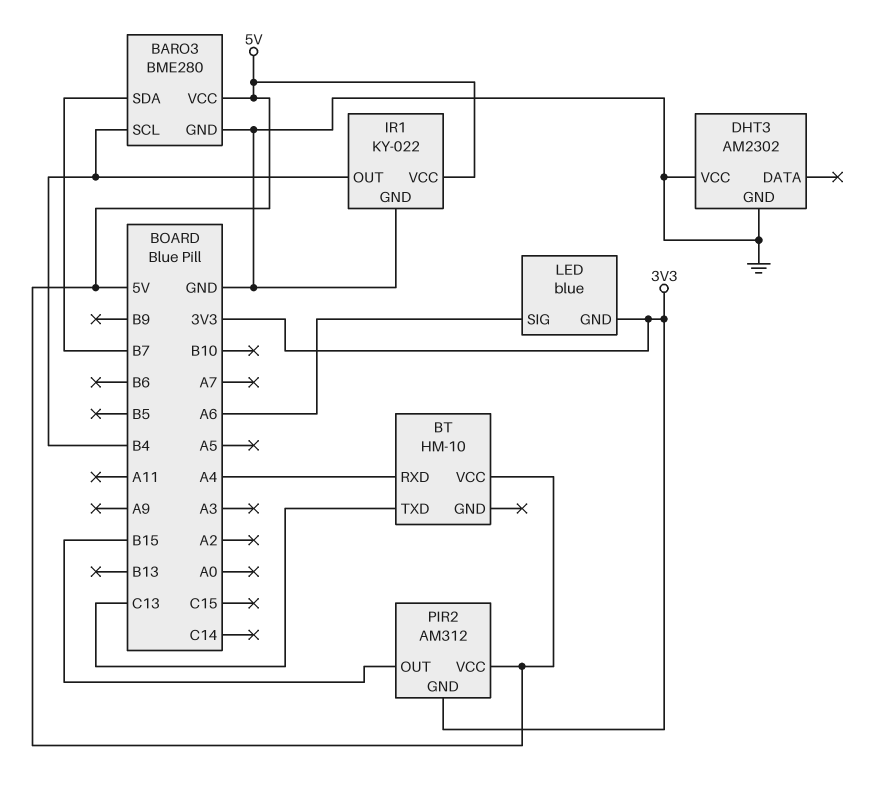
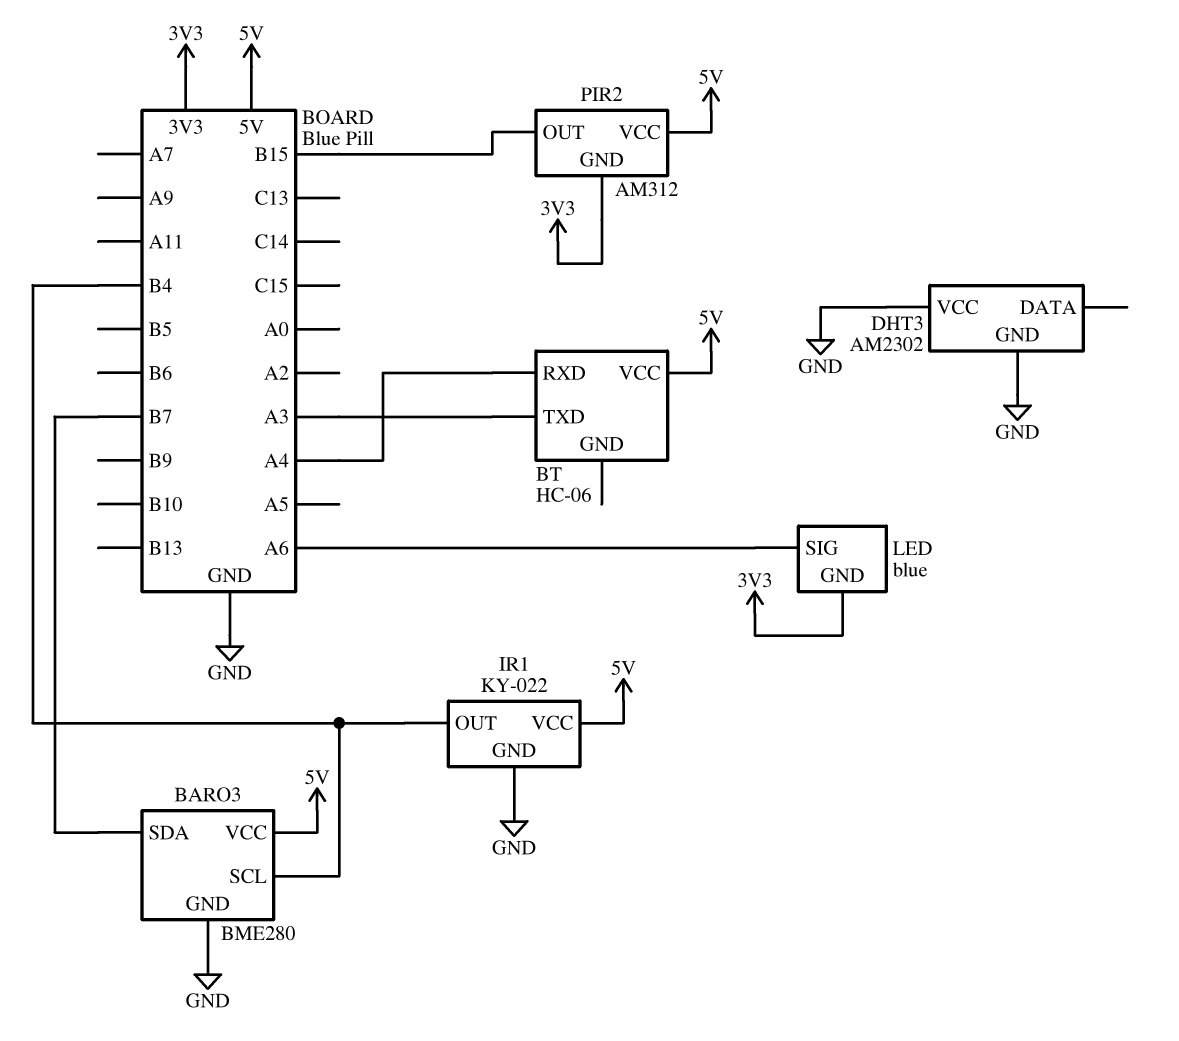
BT: HM-10 -> HC-06
BT pin TXD: C13 -> A3

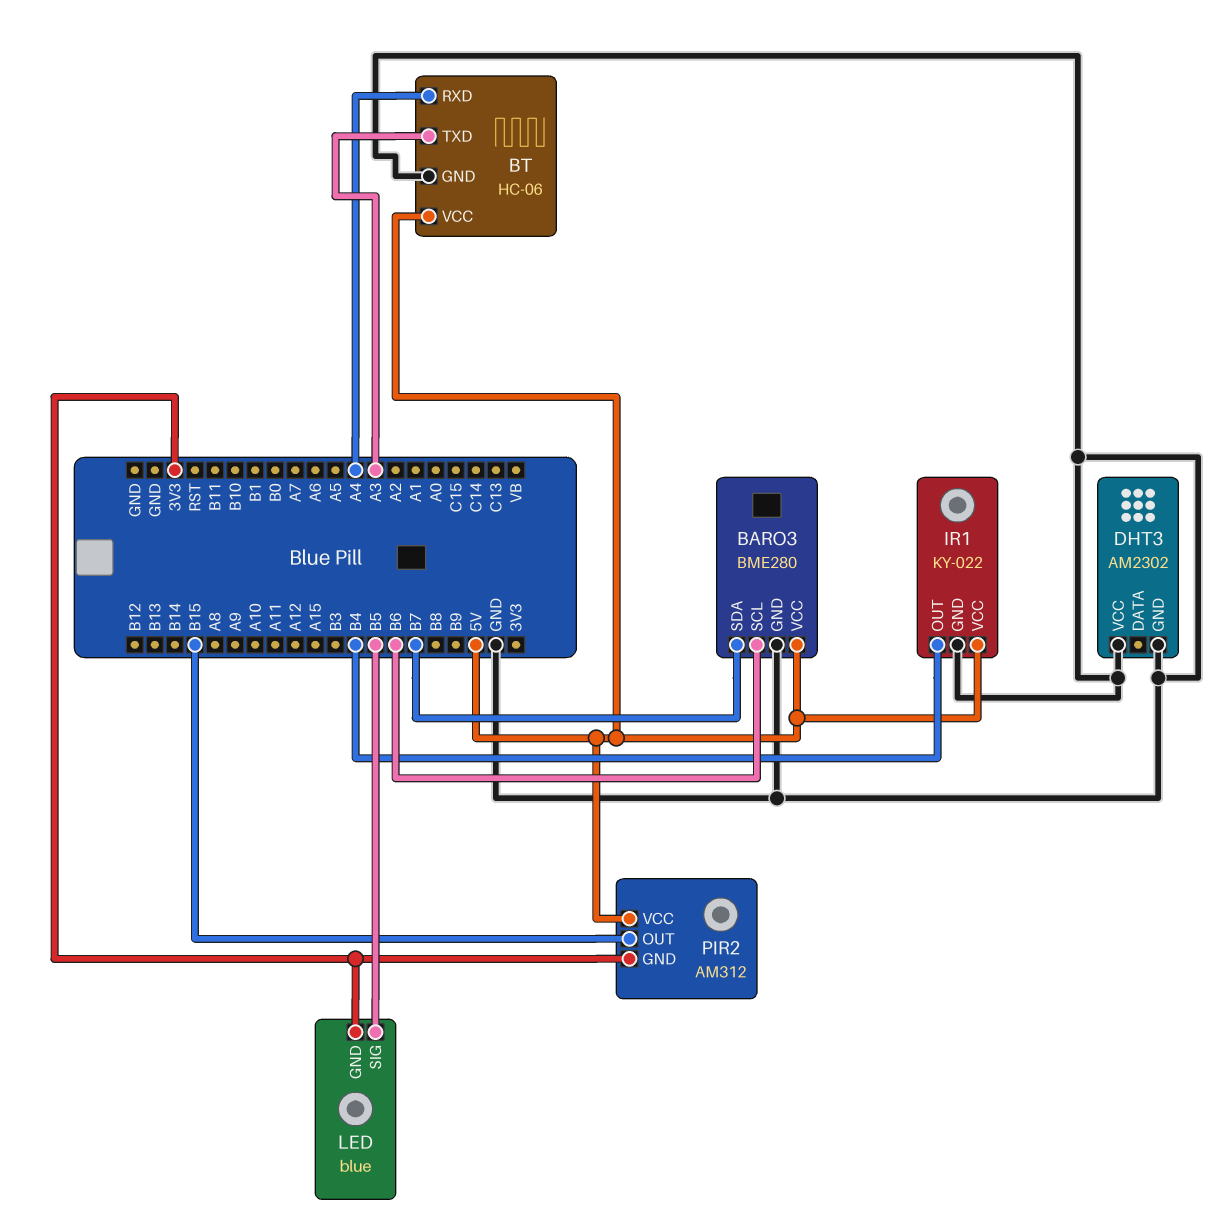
BARO3 pin SCL: B4 -> B6
BT pin GND: none -> GND
LED pin SIG: A6 -> B5

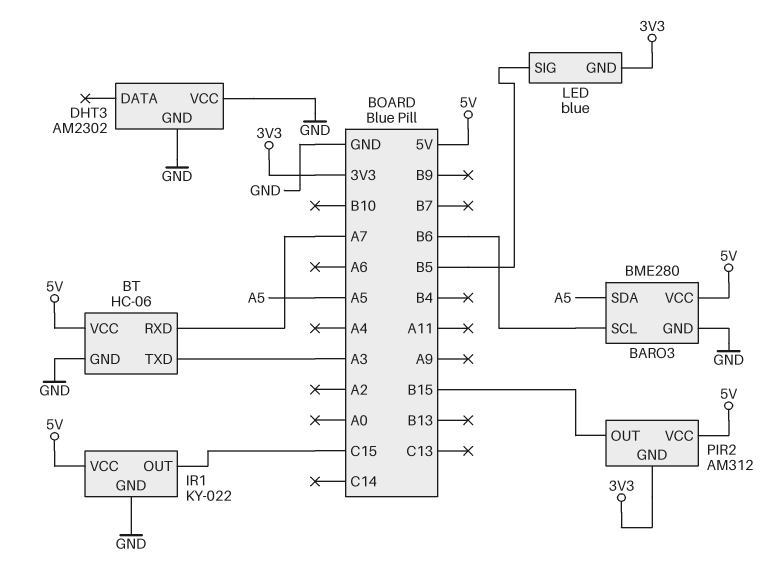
BARO3 pin SDA: B7 -> A5
BT pin RXD: A4 -> A7
IR1 pin OUT: B4 -> C15

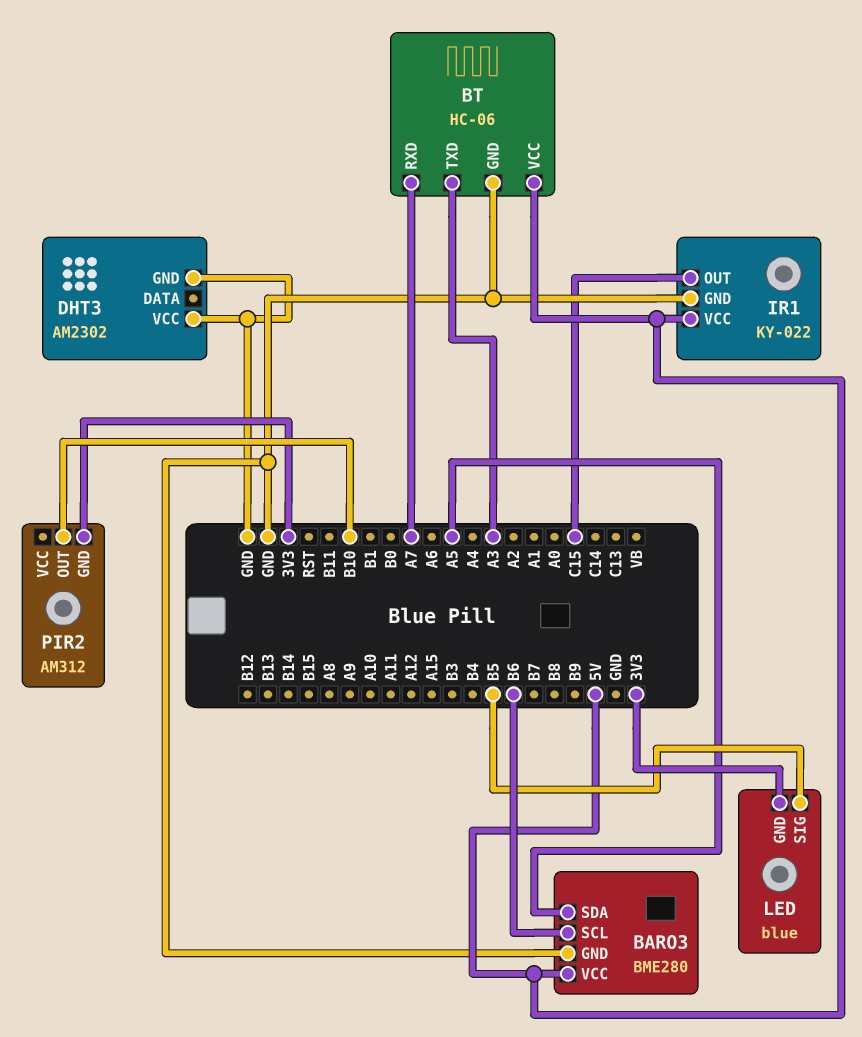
PIR2 pin OUT: B15 -> B10
PIR2 pin VCC: 5V -> none

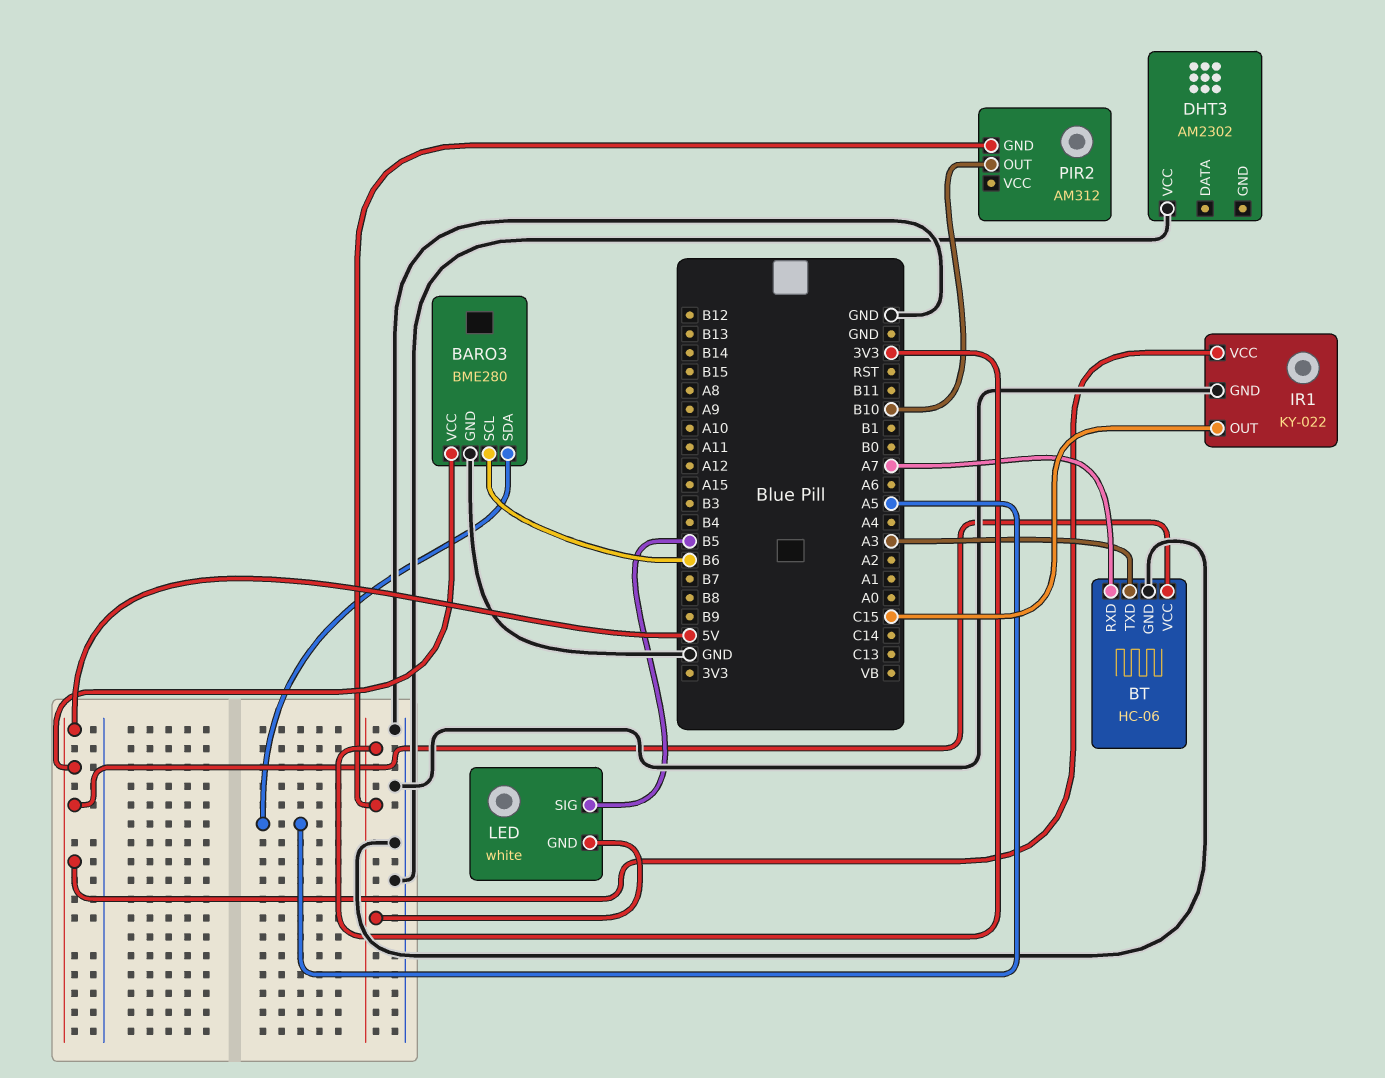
DHT3 pin GND: GND -> none
LED: blue -> white

